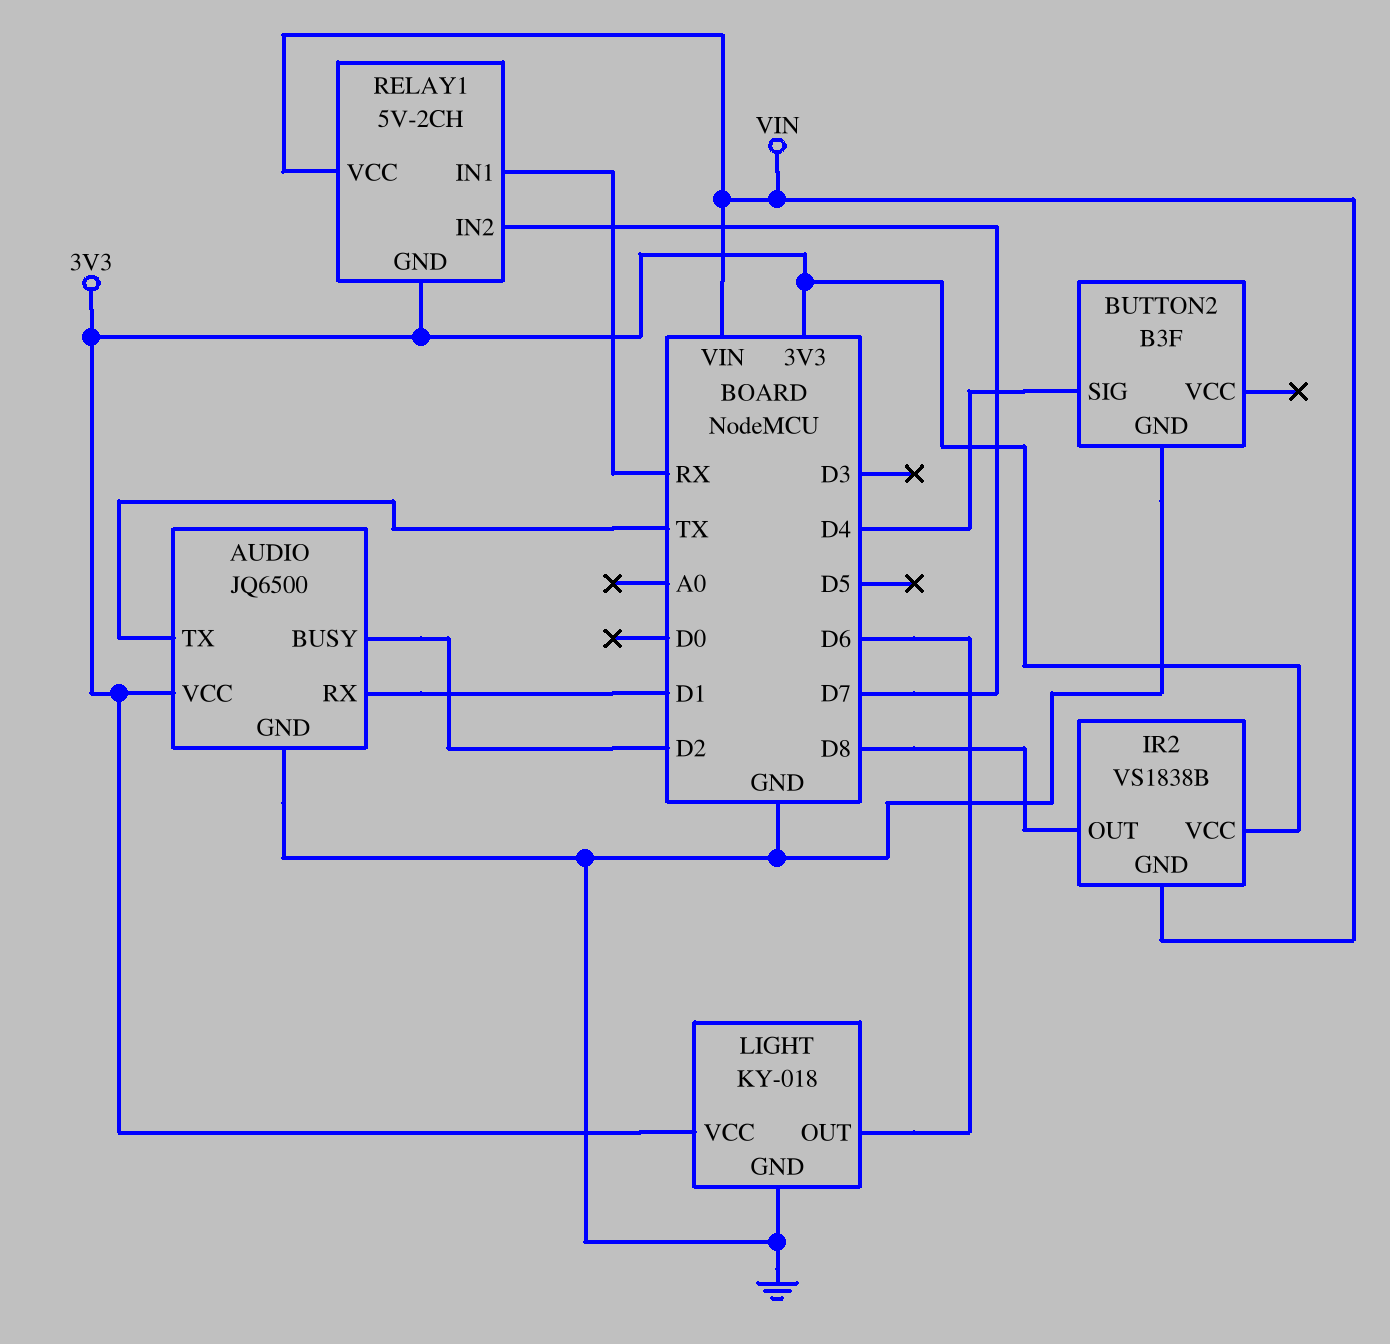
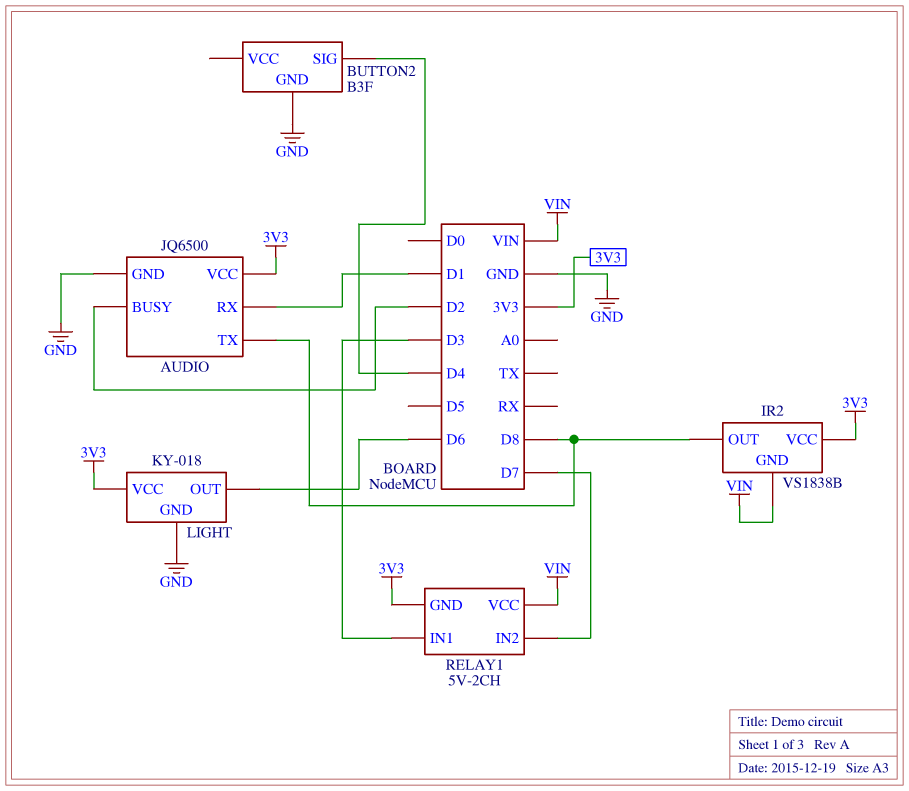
AUDIO pin TX: TX -> D8
RELAY1 pin IN1: RX -> D3

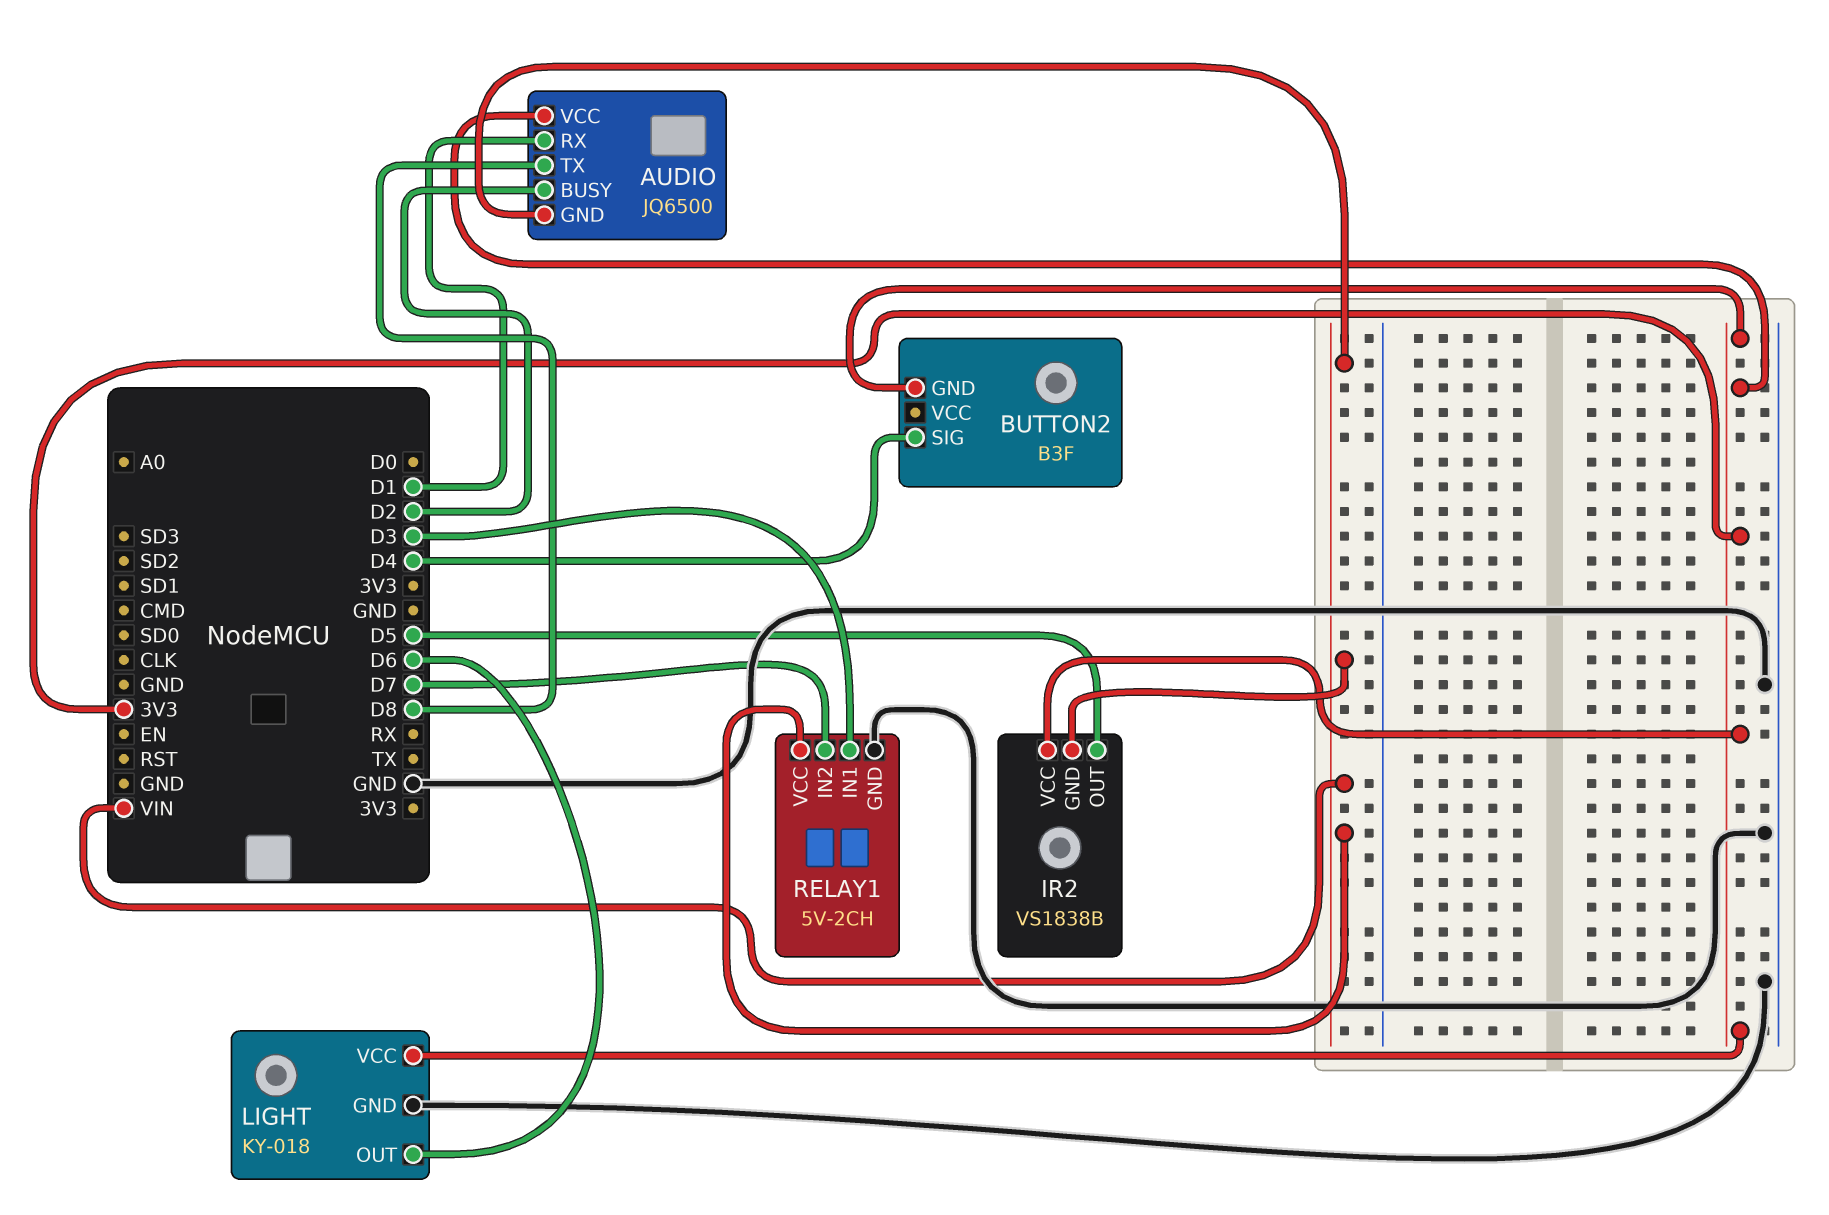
AUDIO pin GND: GND -> VIN
BUTTON2 pin GND: GND -> 3V3
IR2 pin OUT: D8 -> D5
RELAY1 pin GND: 3V3 -> GND

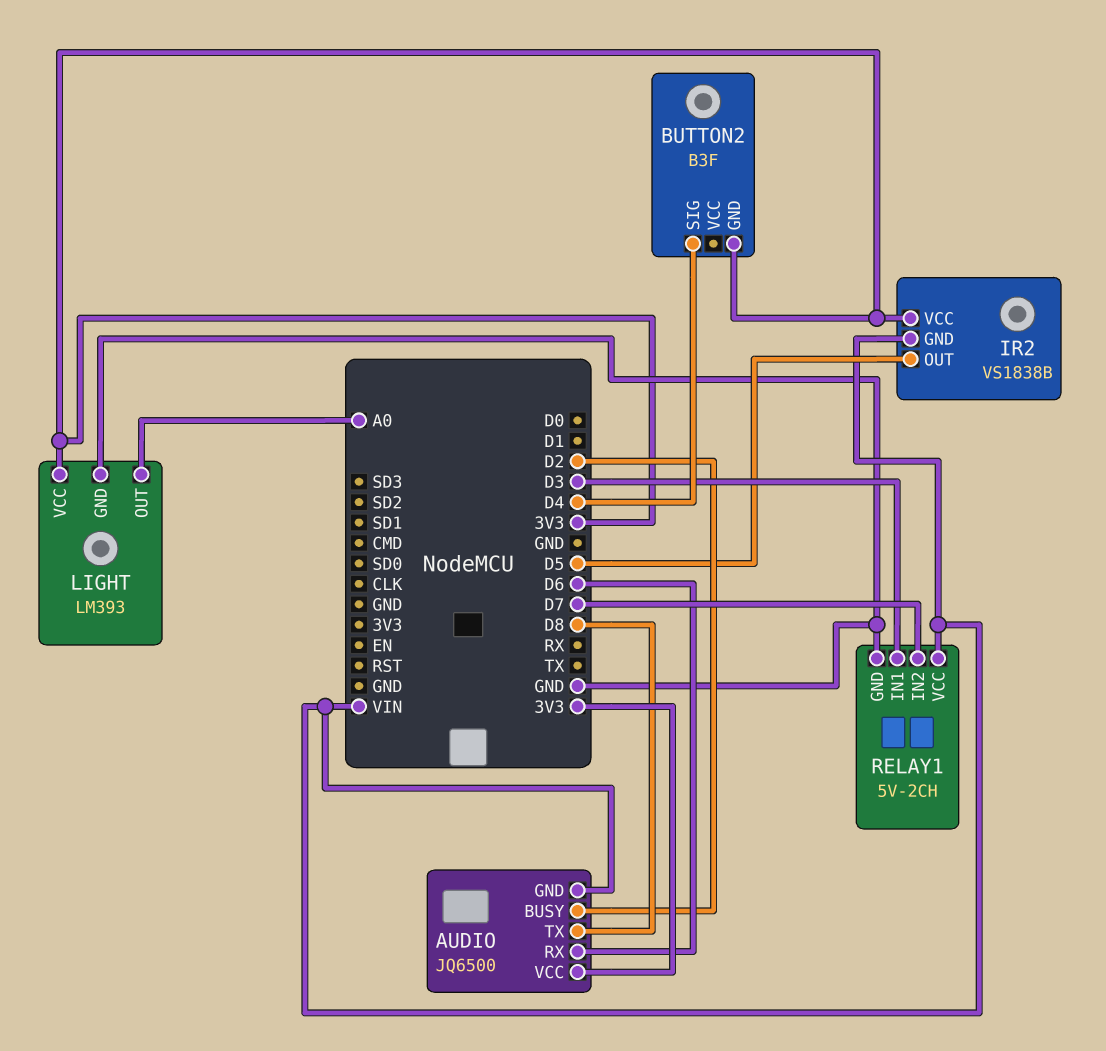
AUDIO pin RX: D1 -> D6
LIGHT: KY-018 -> LM393
LIGHT pin OUT: D6 -> A0

